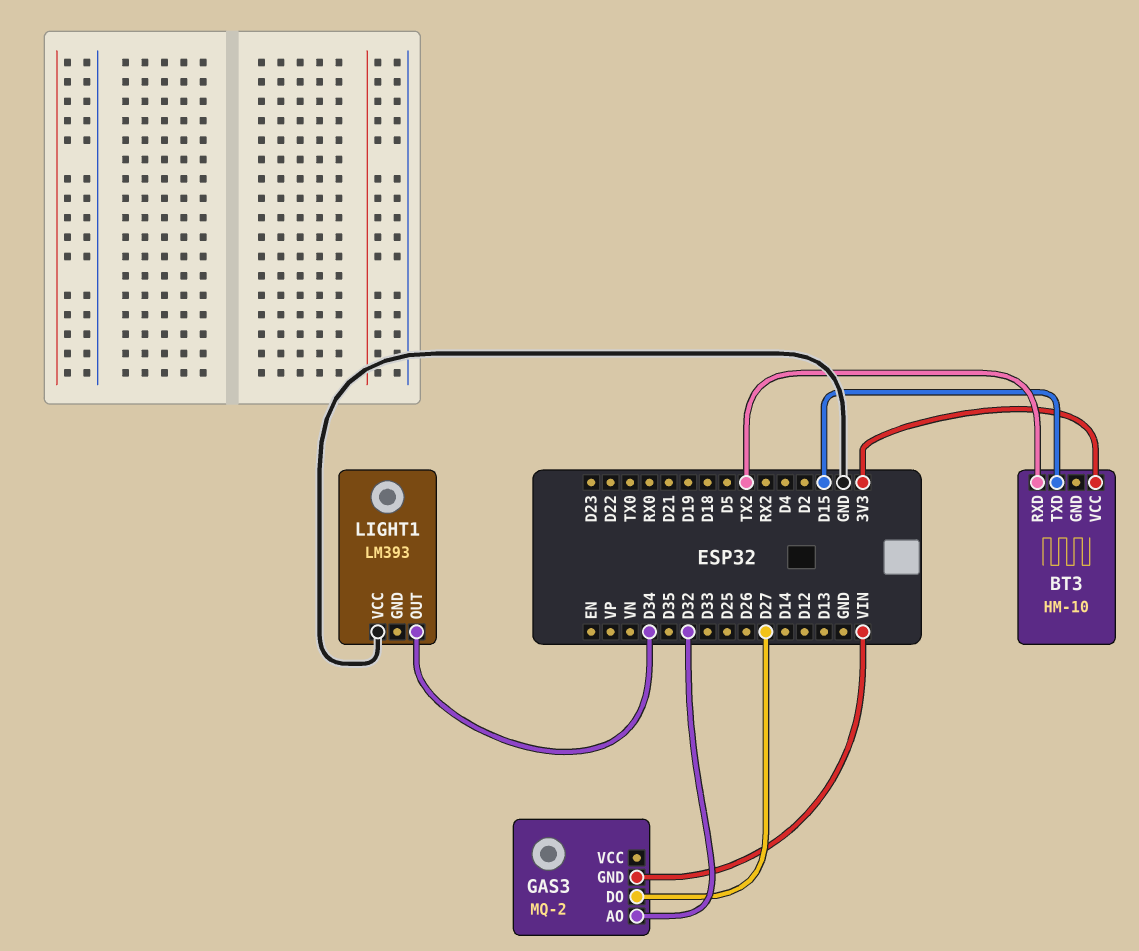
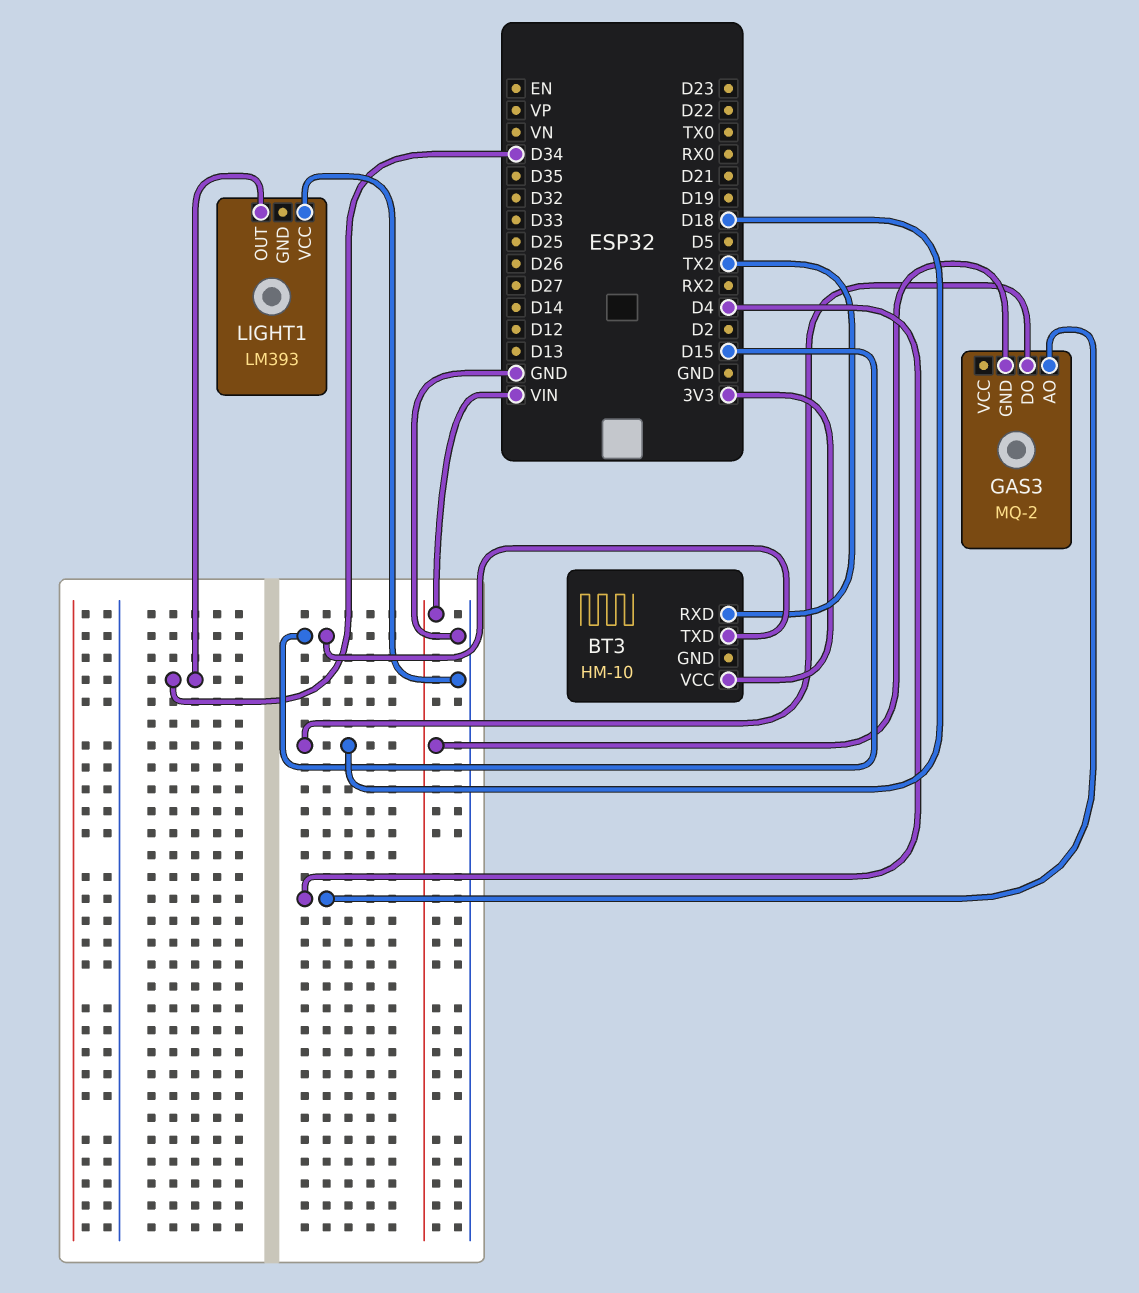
GAS3 pin AO: D32 -> D4
GAS3 pin DO: D27 -> D18

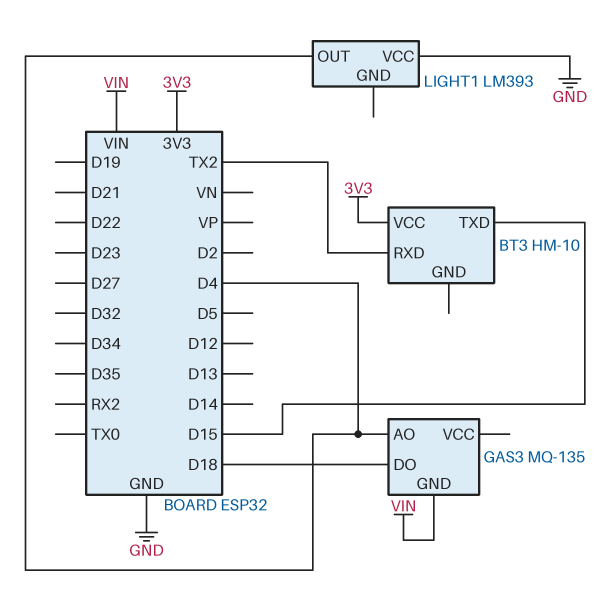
GAS3: MQ-2 -> MQ-135
LIGHT1 pin OUT: D34 -> D4

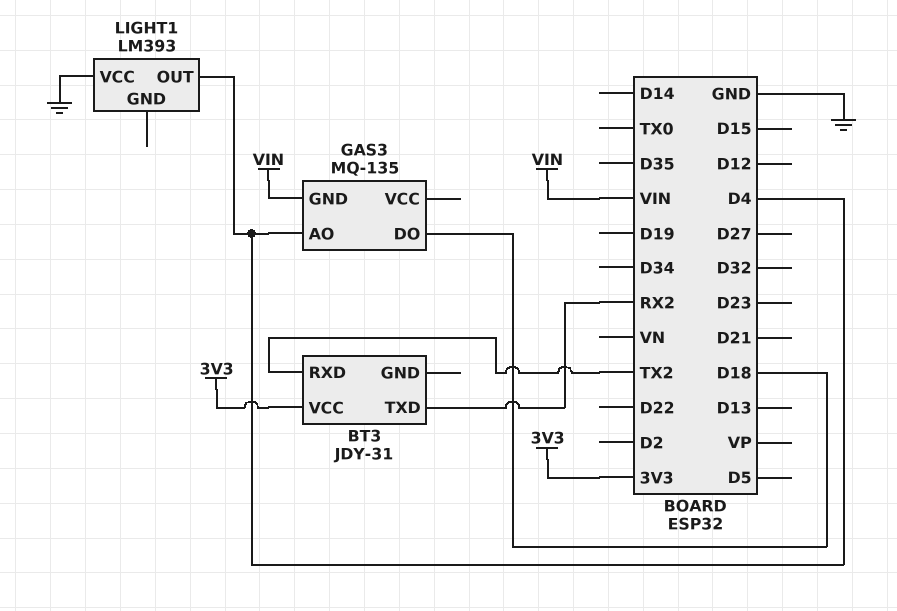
BT3: HM-10 -> JDY-31
BT3 pin TXD: D15 -> RX2

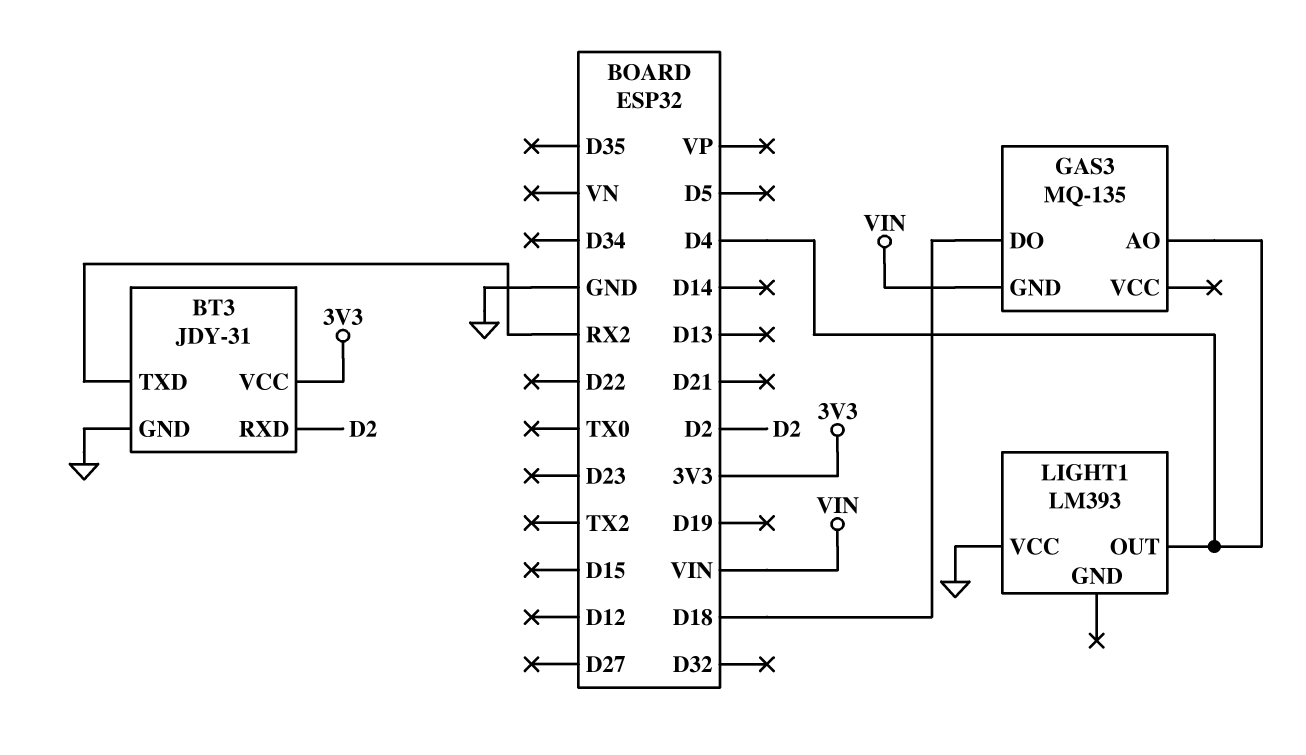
BT3 pin GND: none -> GND
BT3 pin RXD: TX2 -> D2

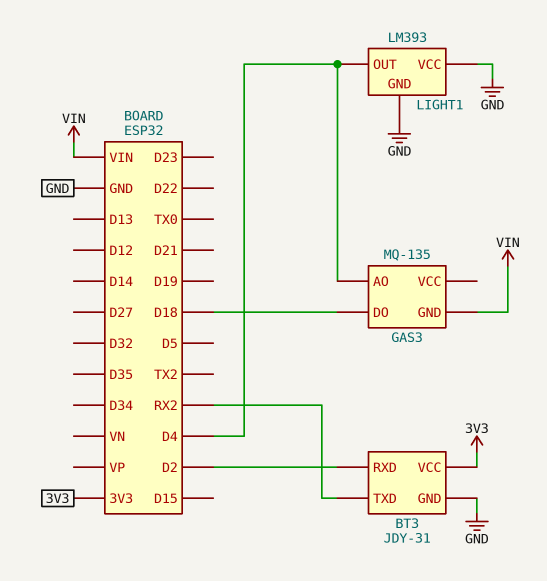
LIGHT1 pin GND: none -> GND

